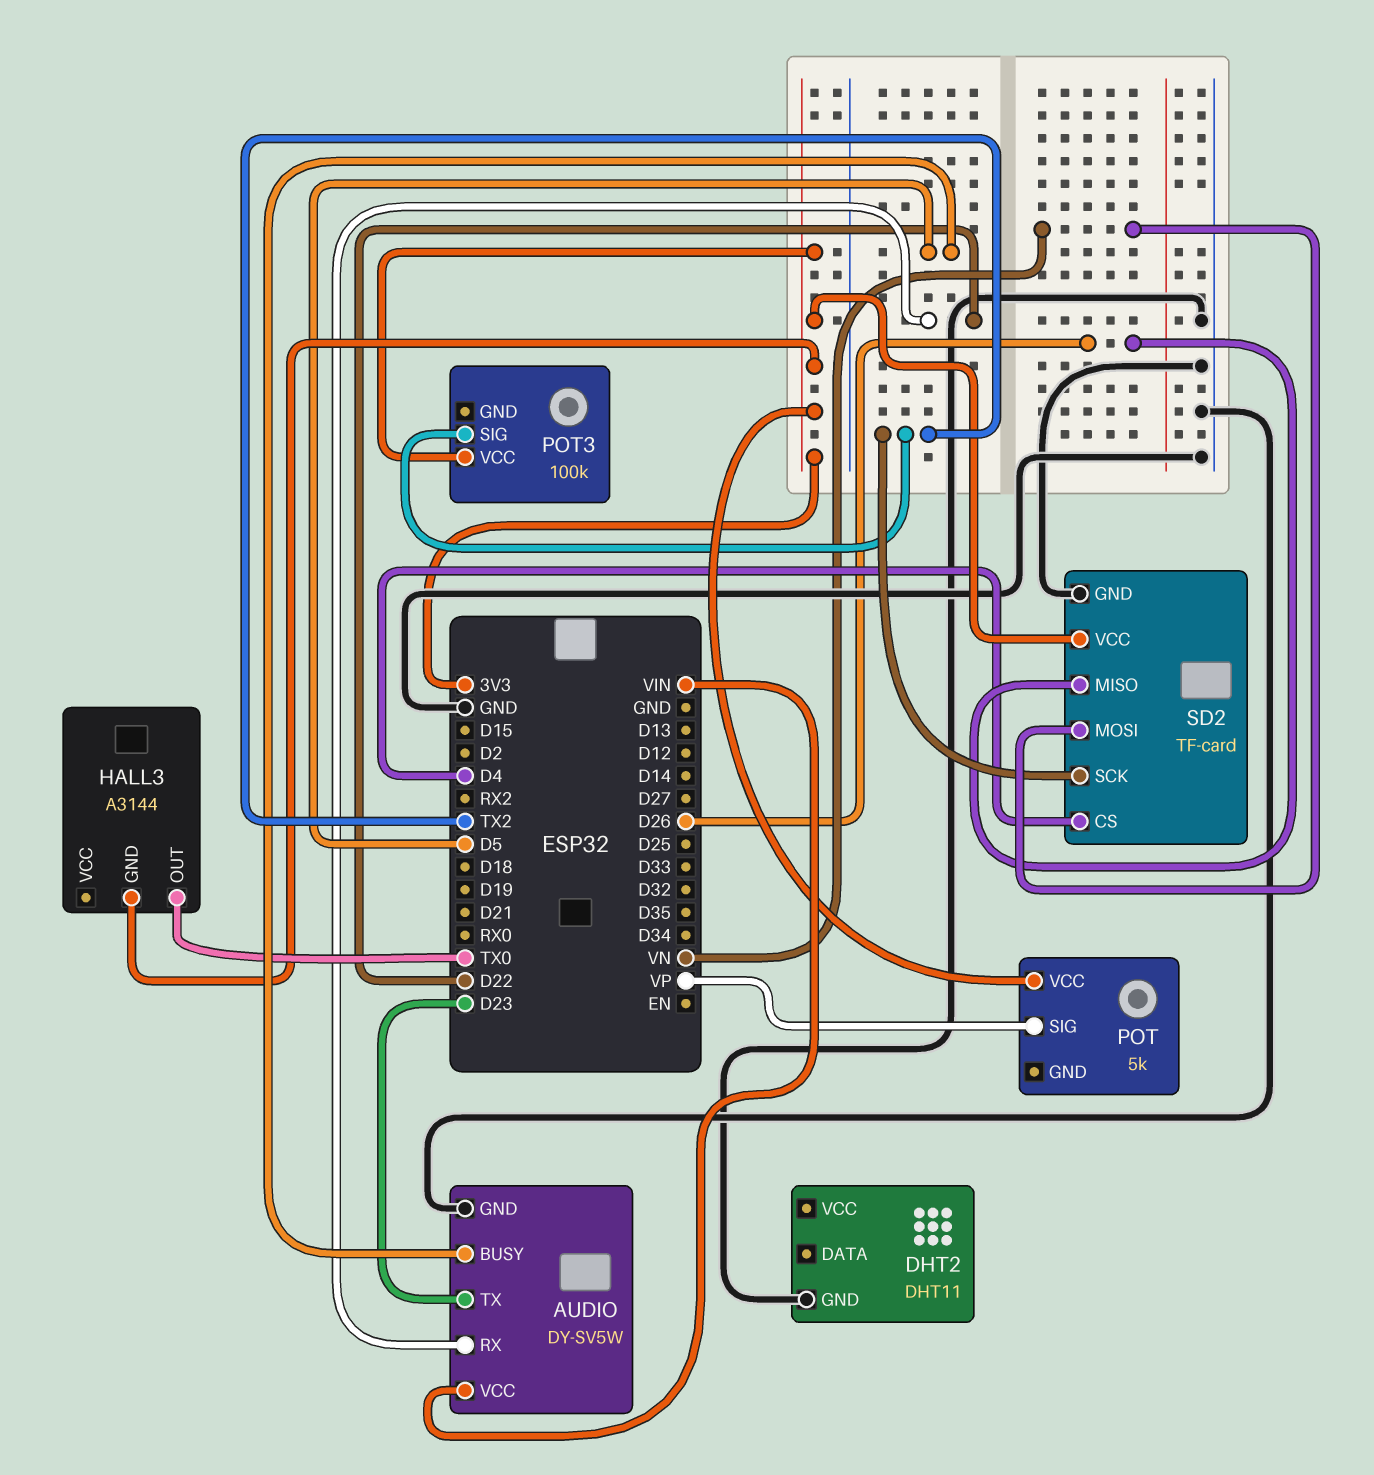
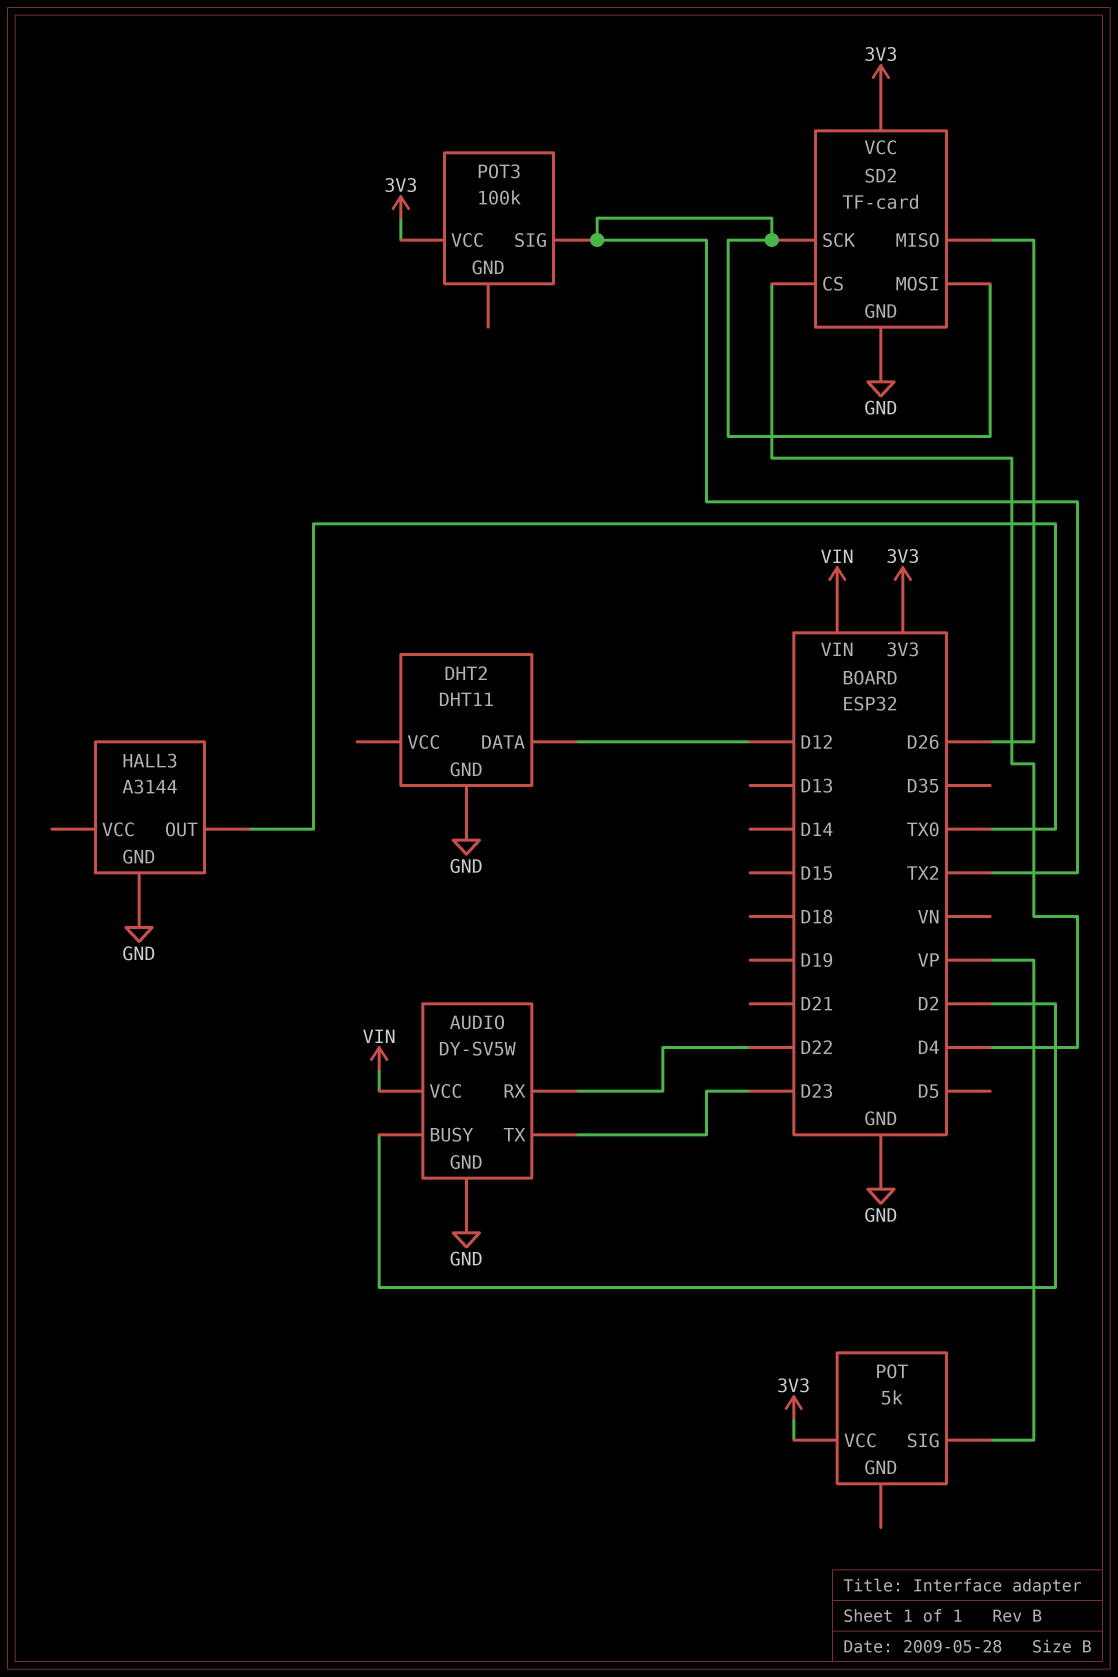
AUDIO pin BUSY: D5 -> D2
DHT2 pin DATA: none -> D12
HALL3 pin GND: 3V3 -> GND
SD2 pin MOSI: VN -> TX2

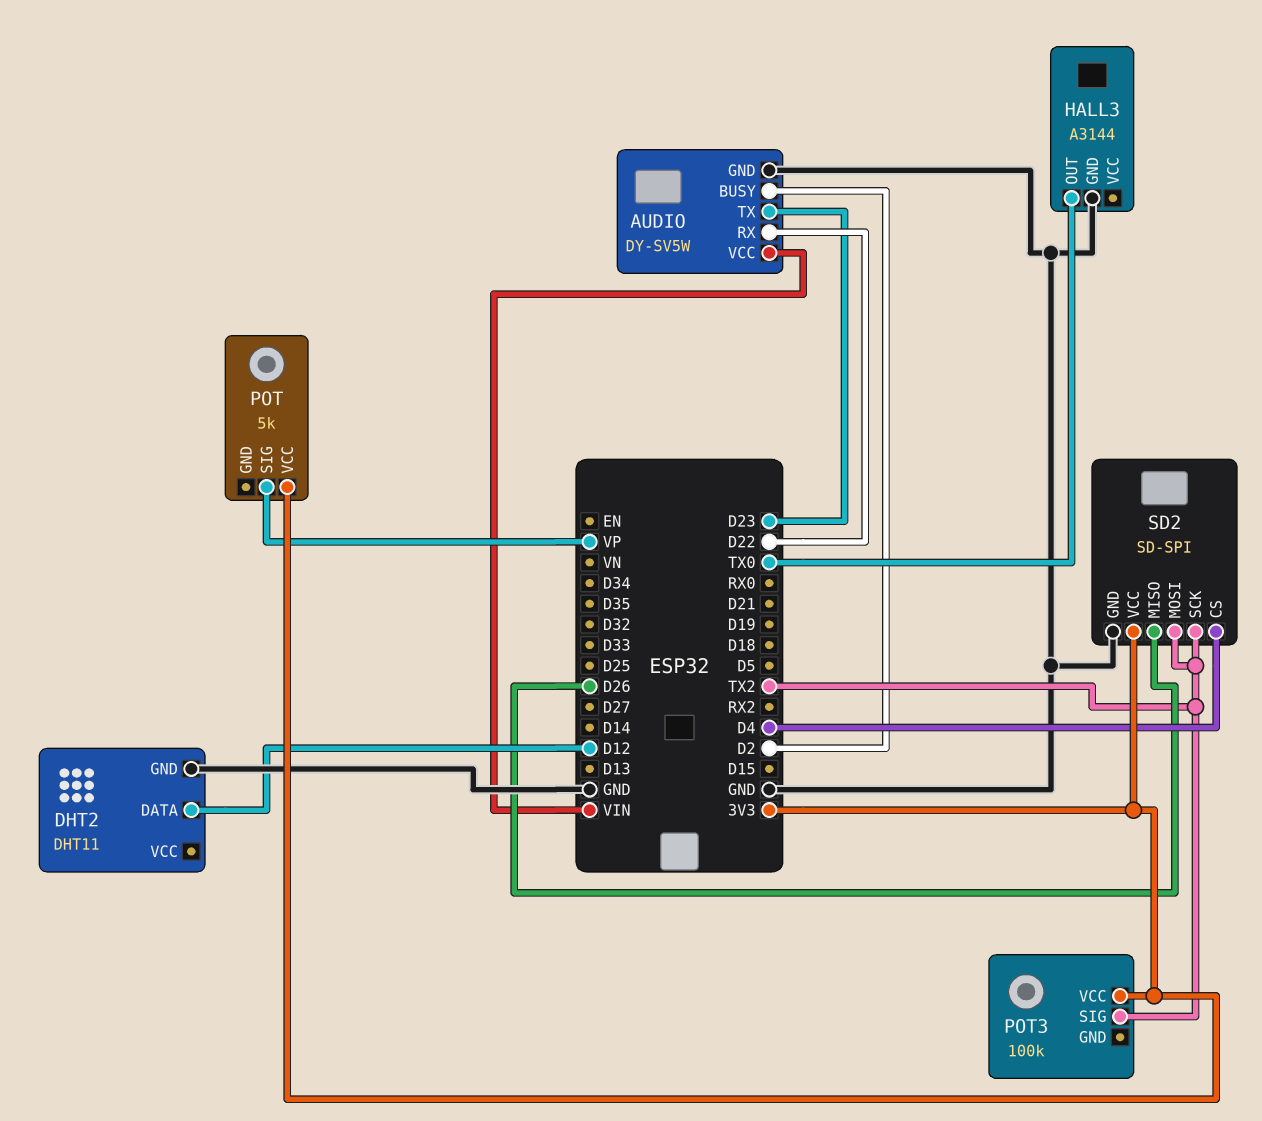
SD2: TF-card -> SD-SPI

